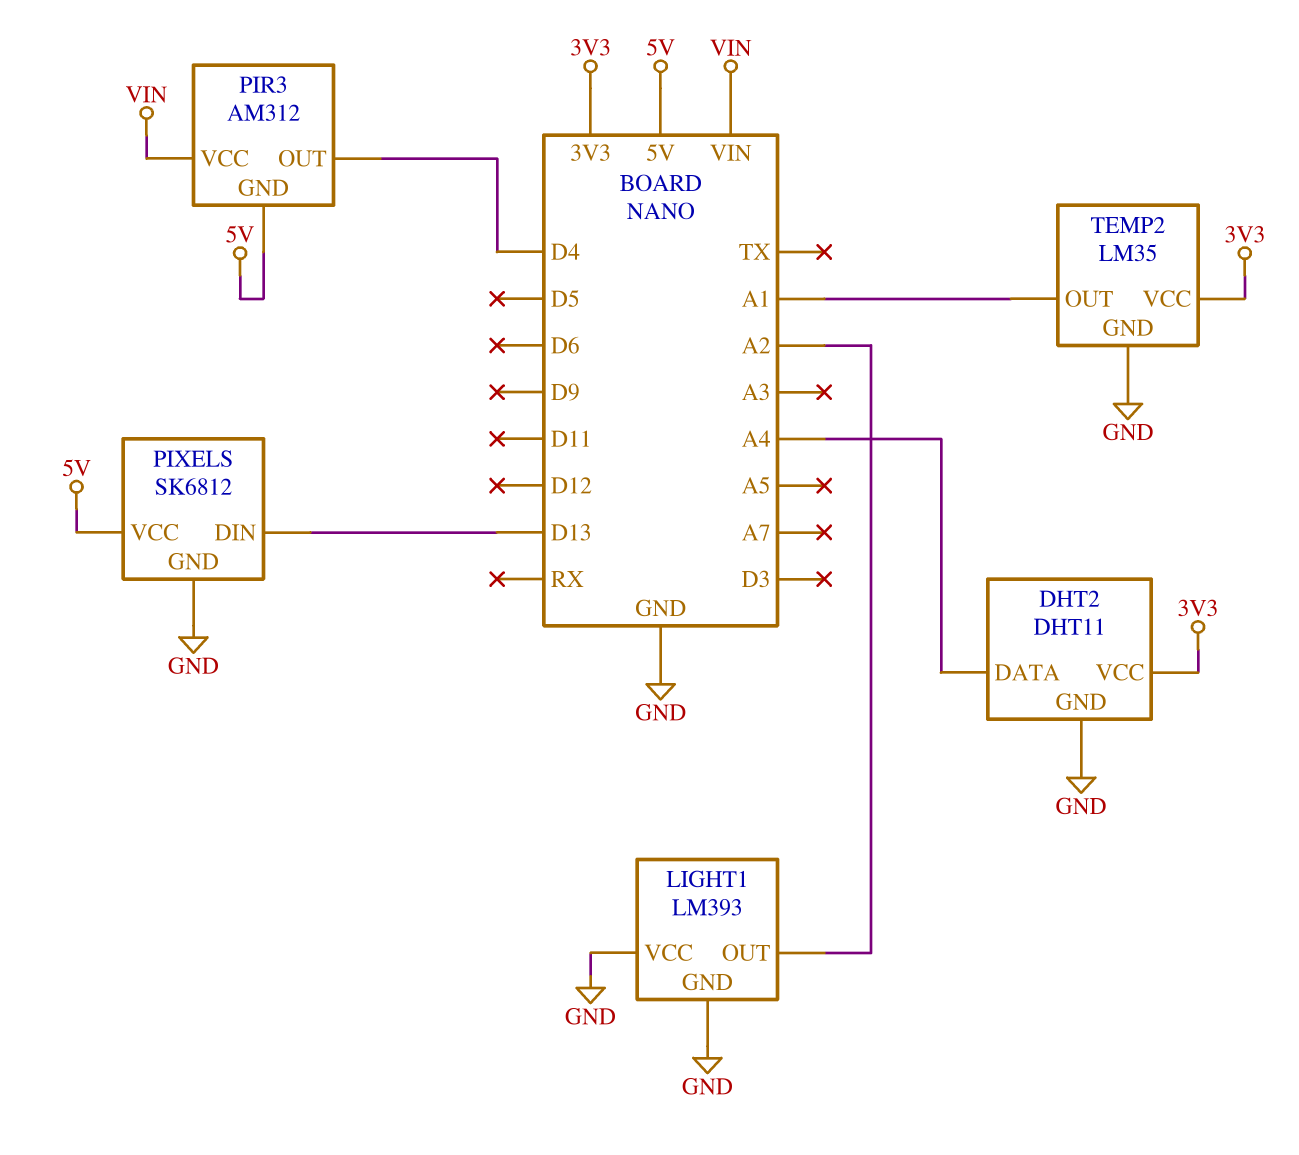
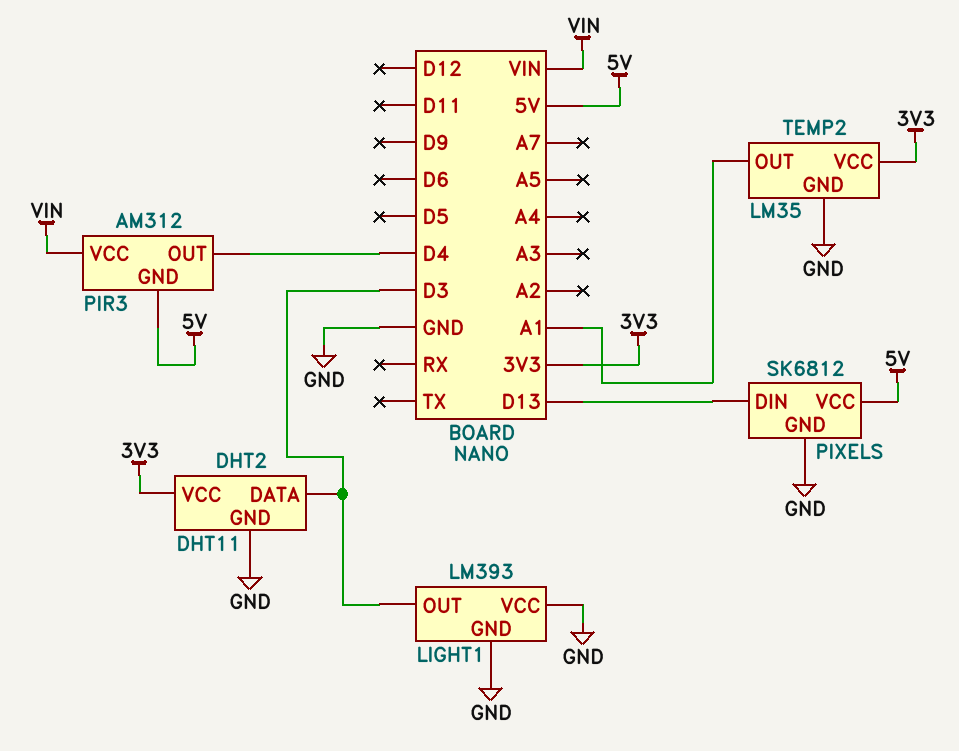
DHT2 pin DATA: A4 -> D3
LIGHT1 pin OUT: A2 -> D3

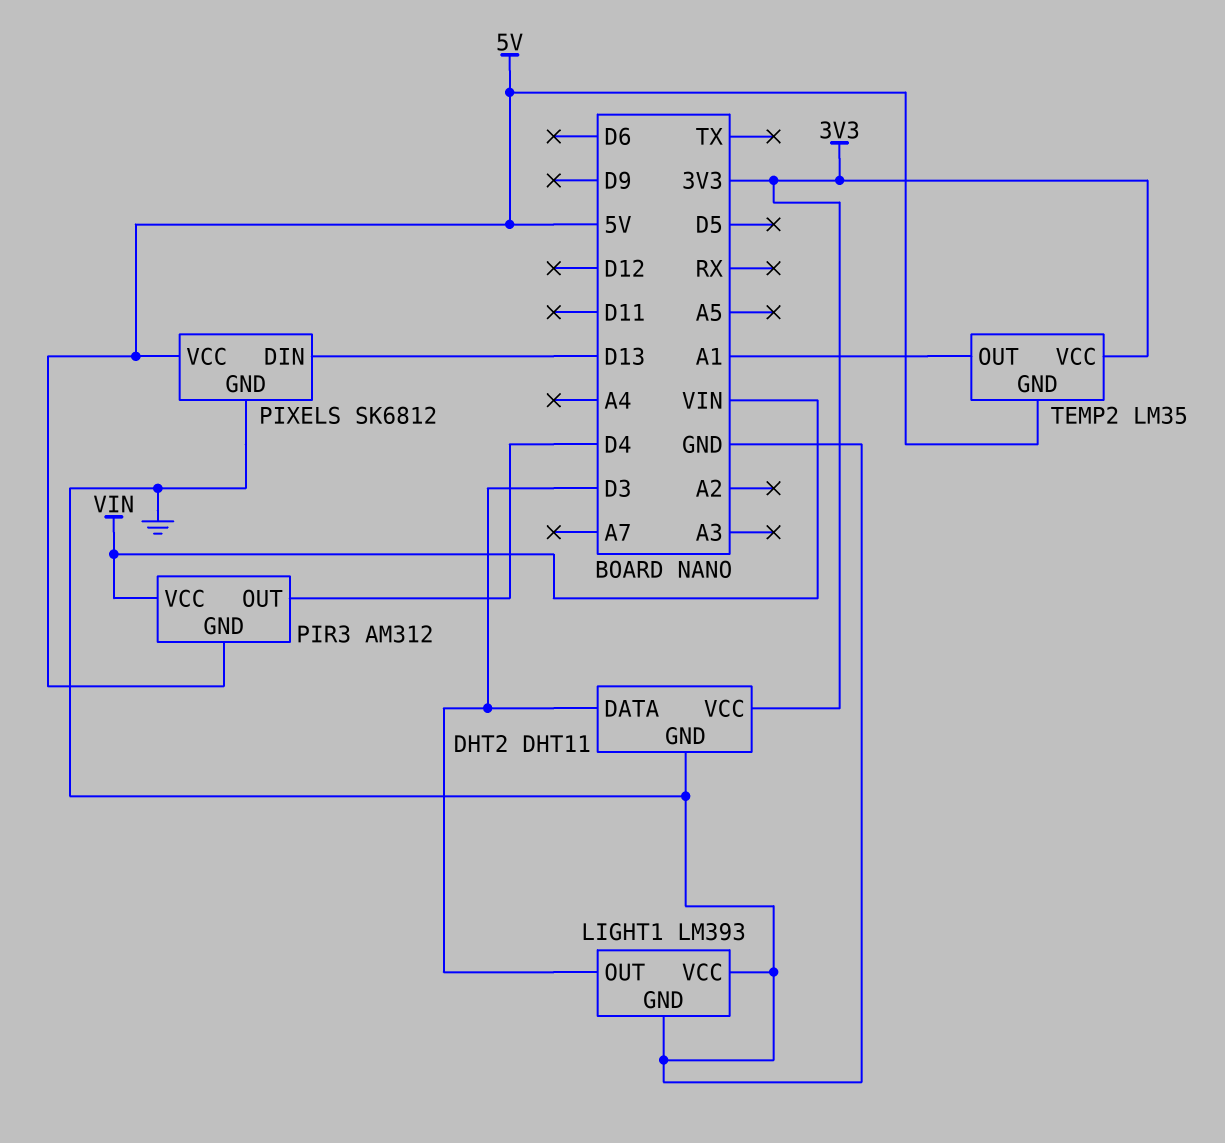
TEMP2 pin GND: GND -> 5V

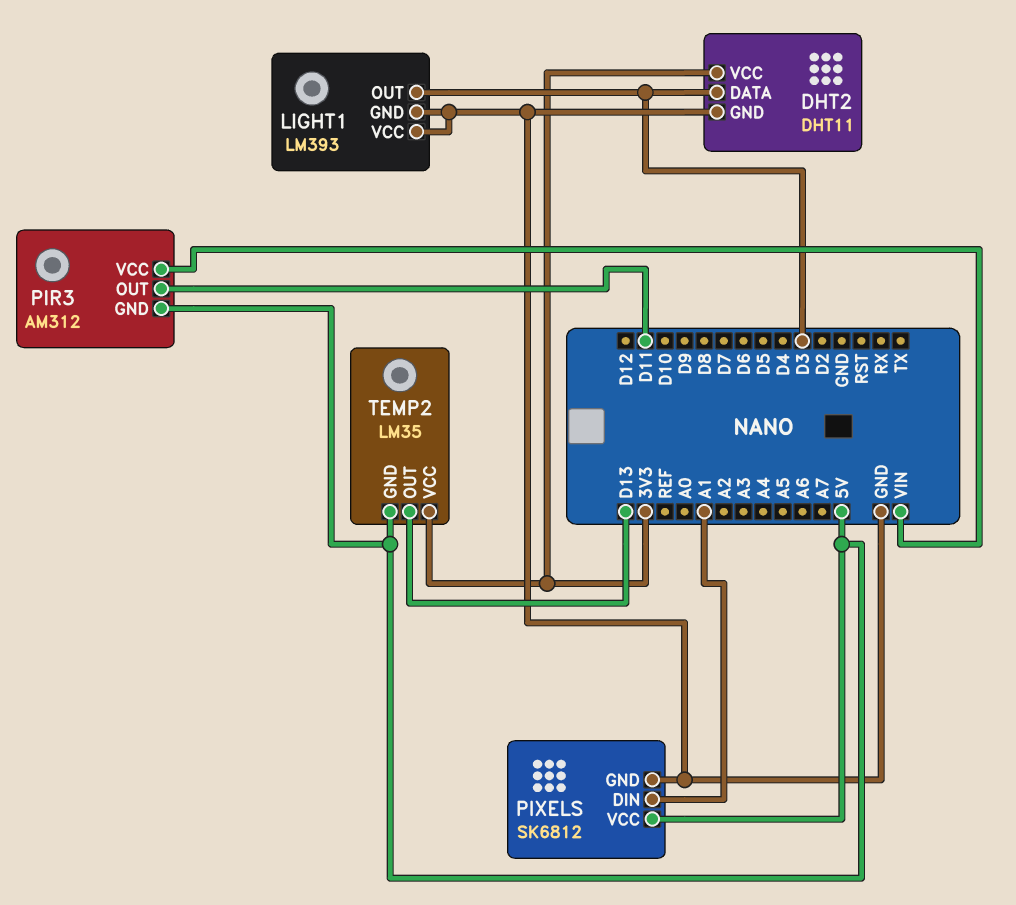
PIR3 pin OUT: D4 -> D11
PIXELS pin DIN: D13 -> A1
TEMP2 pin OUT: A1 -> D13

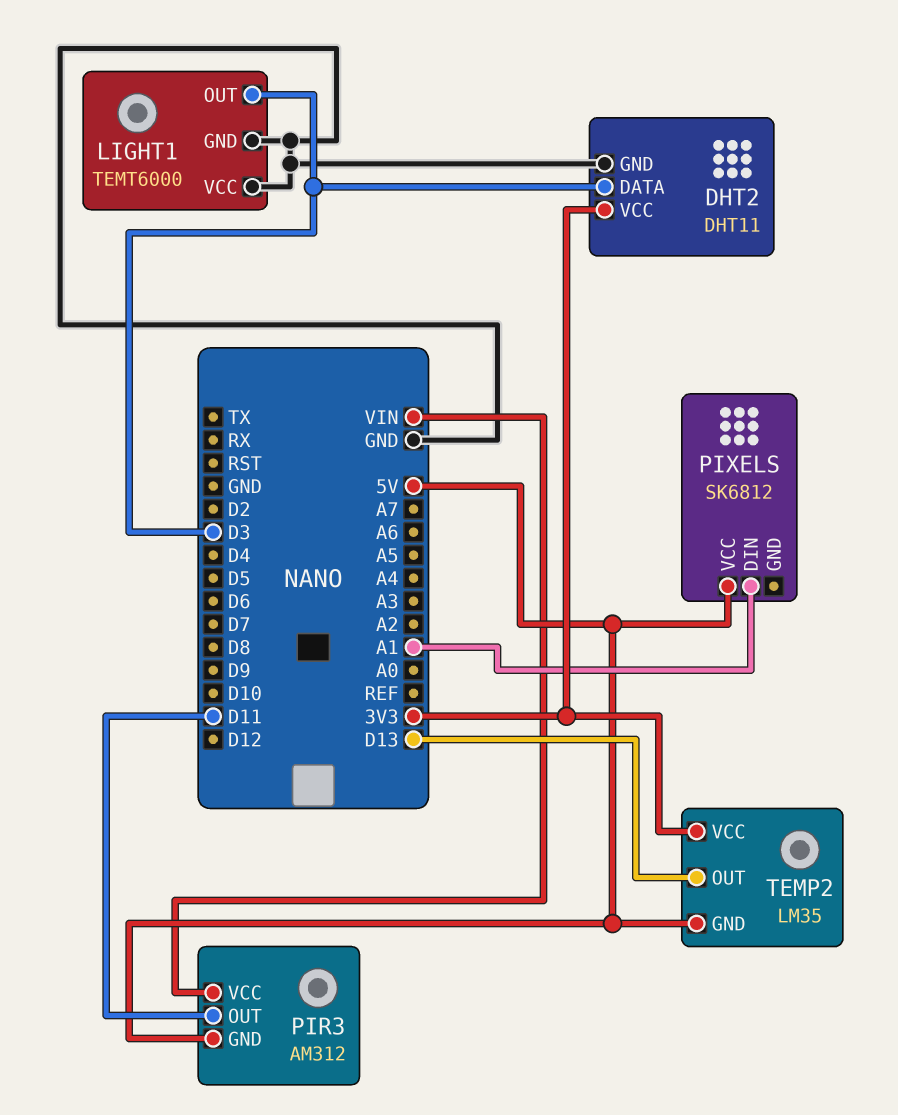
LIGHT1: LM393 -> TEMT6000
PIXELS pin GND: GND -> none

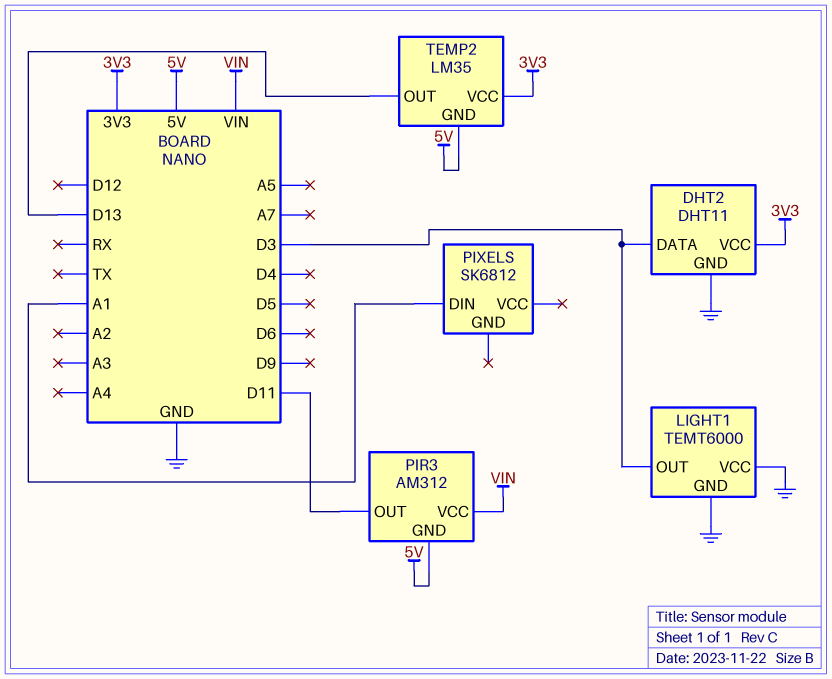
PIXELS pin VCC: 5V -> none

